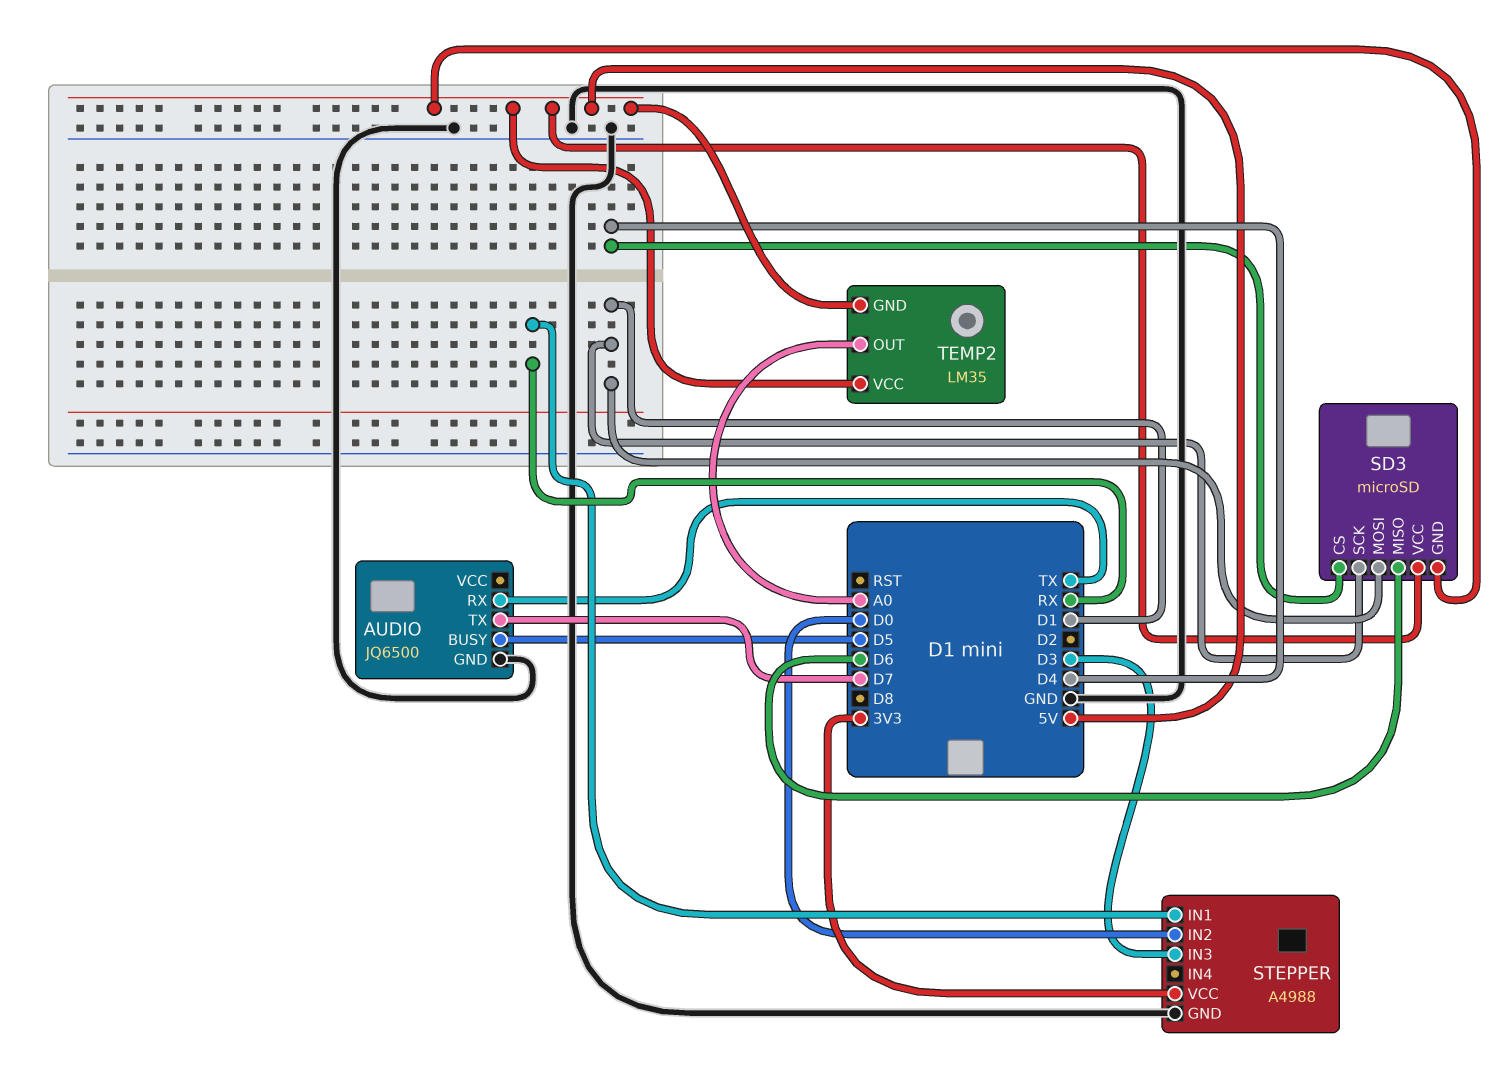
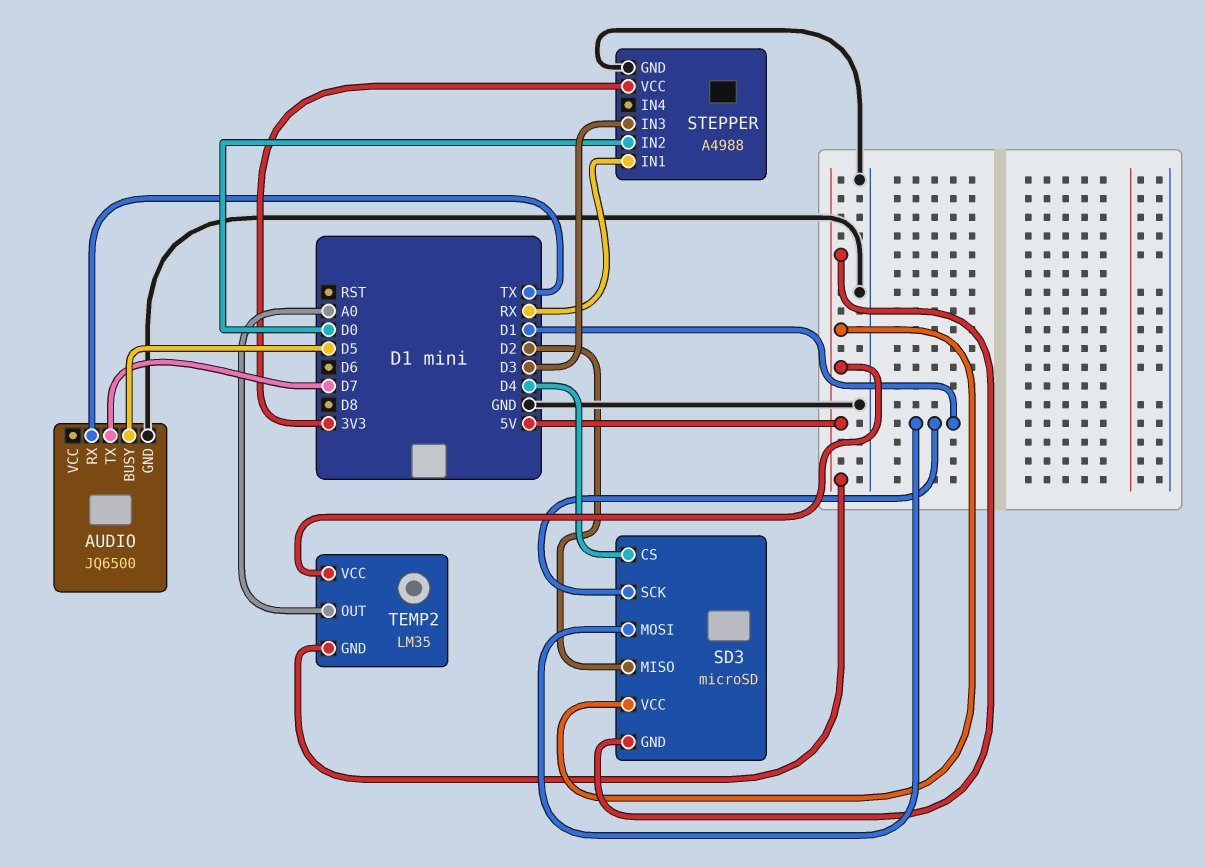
SD3 pin MISO: D6 -> D2

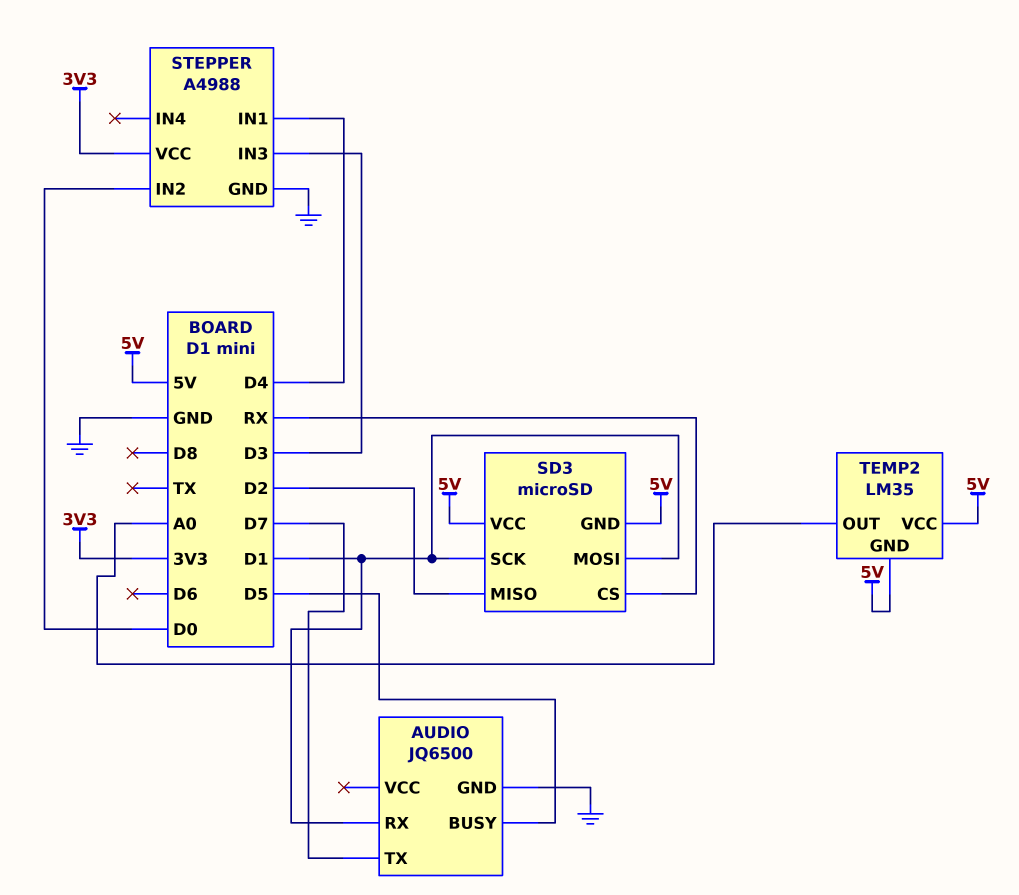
AUDIO pin RX: TX -> D1
SD3 pin CS: D4 -> RX
STEPPER pin IN1: RX -> D4

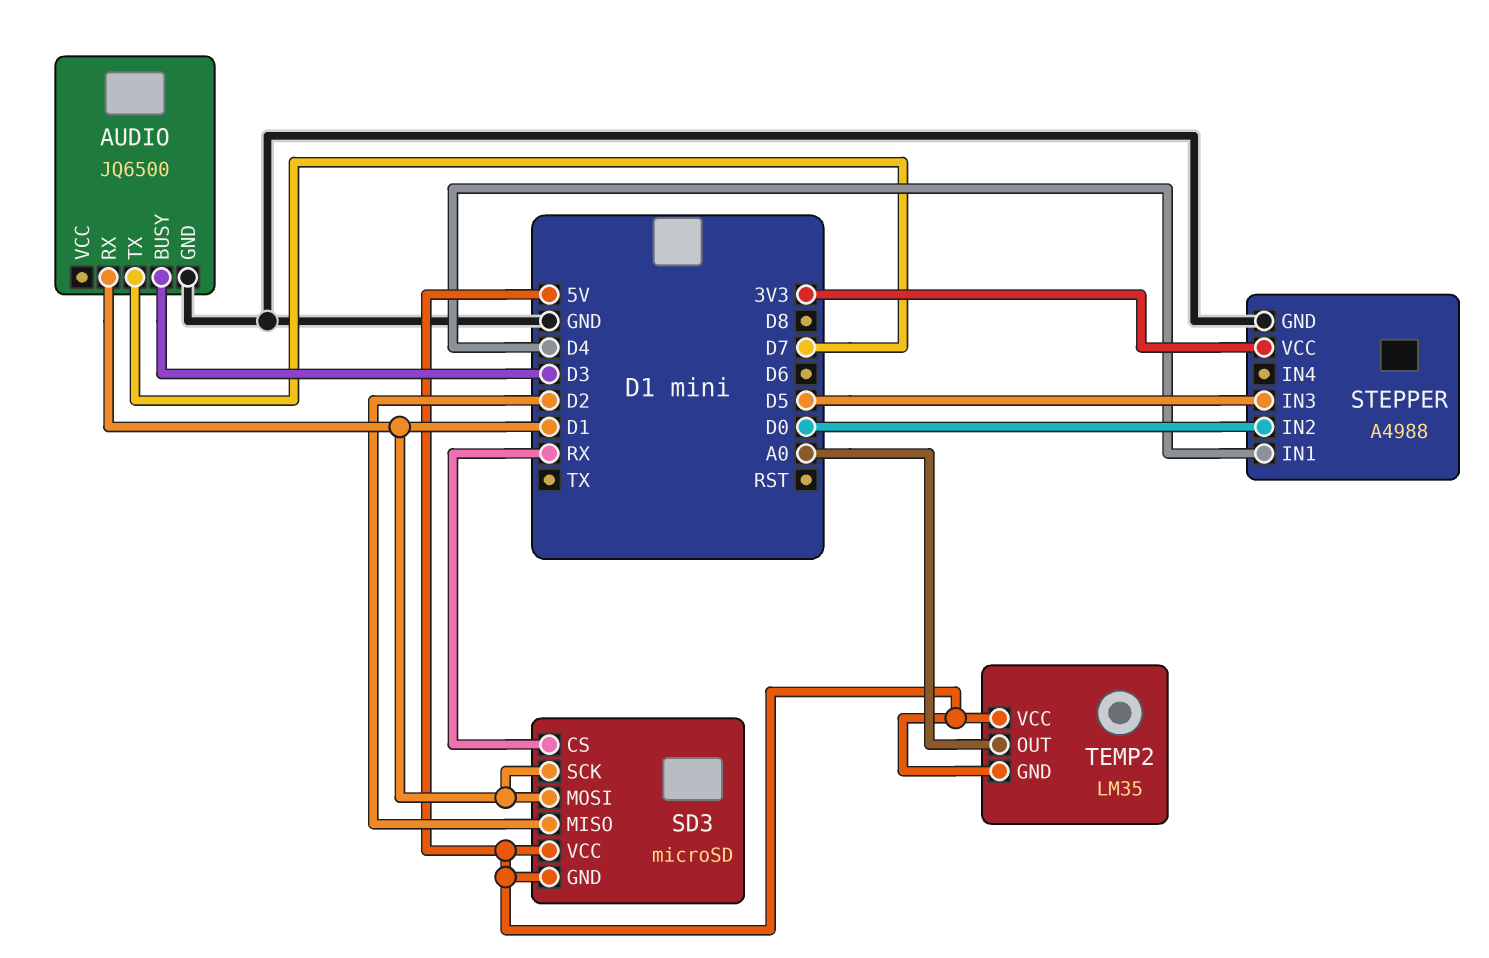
AUDIO pin BUSY: D5 -> D3
STEPPER pin IN3: D3 -> D5

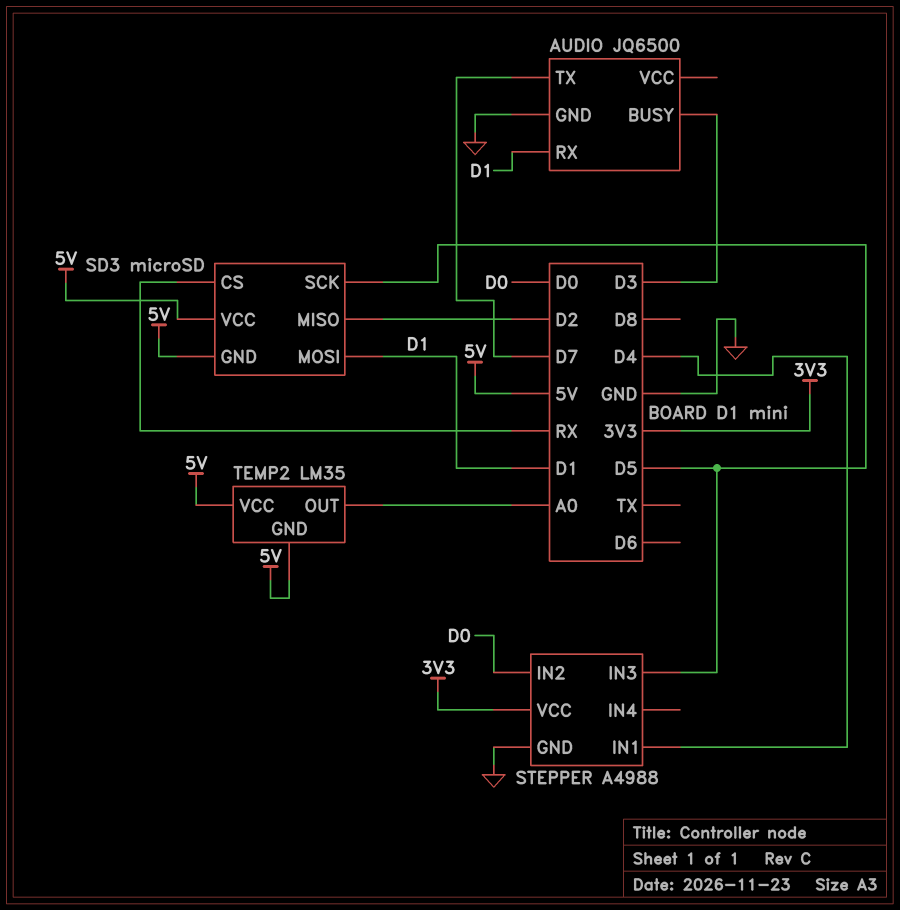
SD3 pin SCK: D1 -> D5

